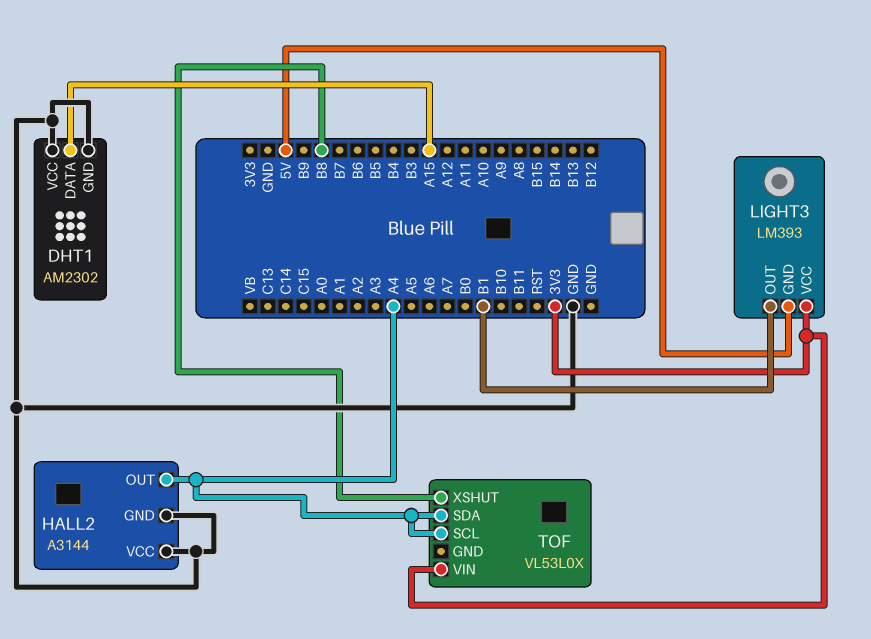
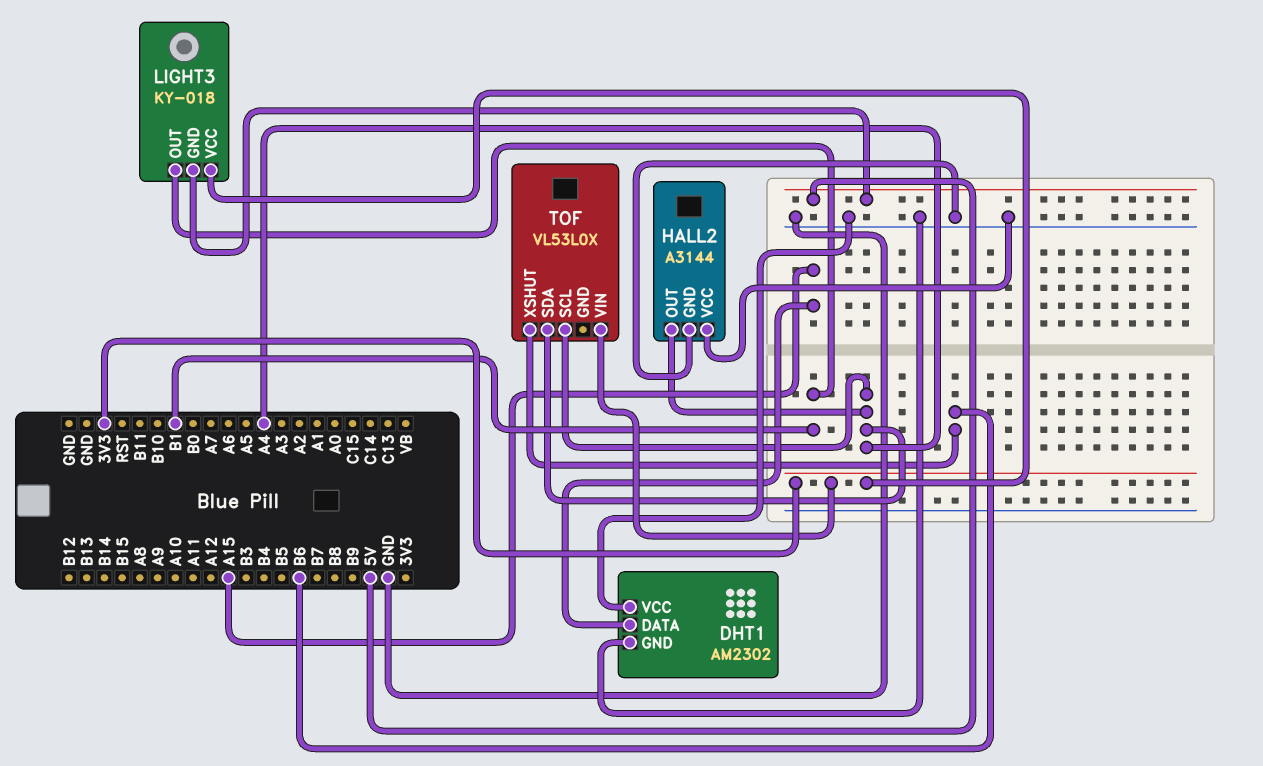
LIGHT3: LM393 -> KY-018
TOF pin XSHUT: B8 -> B6

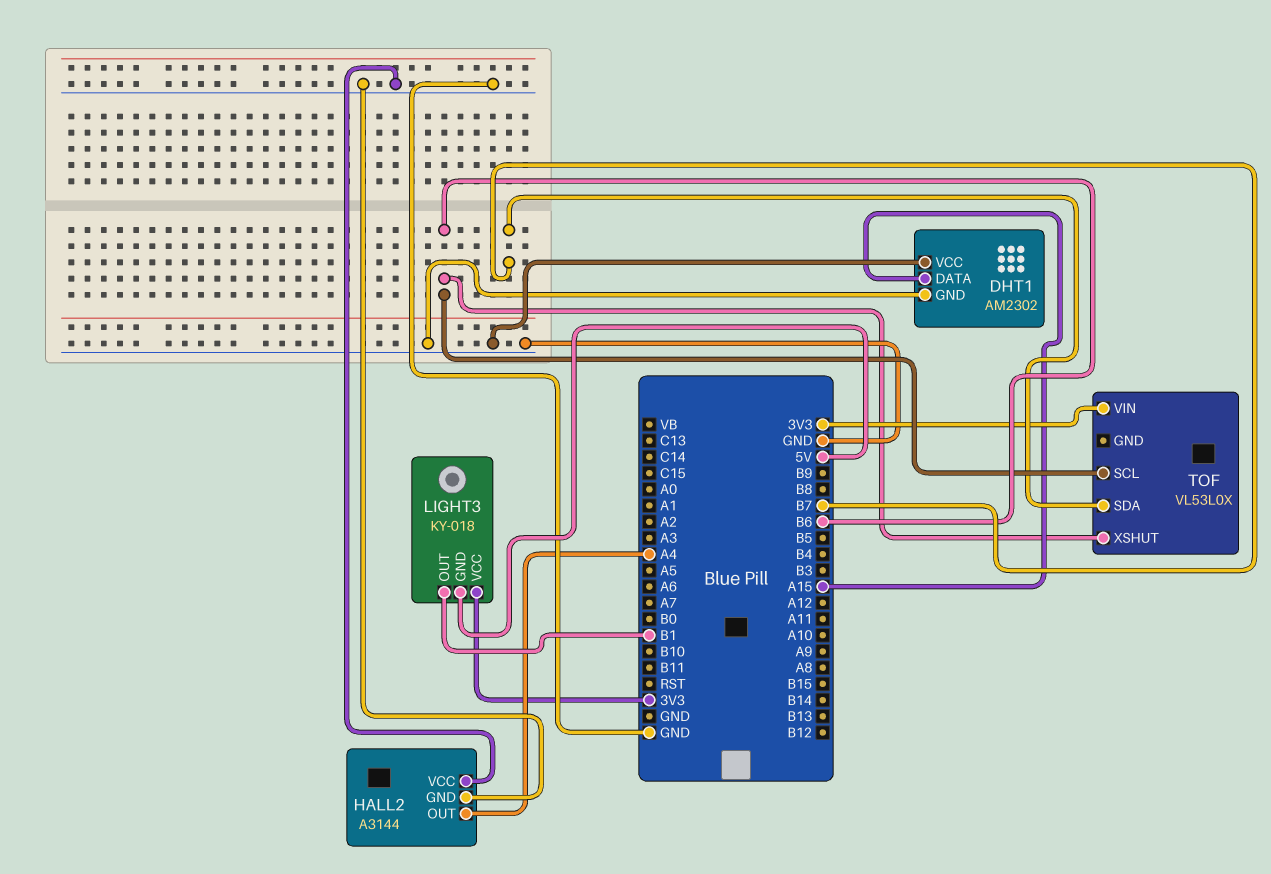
TOF pin SCL: A4 -> B6
TOF pin SDA: A4 -> B7

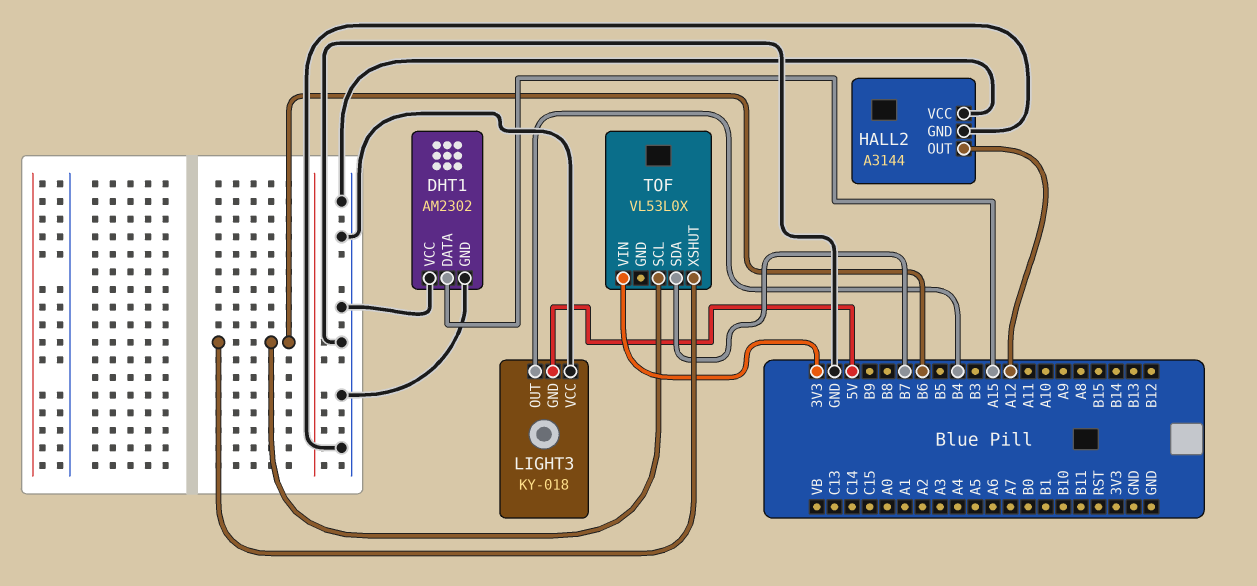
HALL2 pin OUT: A4 -> A12
LIGHT3 pin OUT: B1 -> B4
LIGHT3 pin VCC: 3V3 -> GND

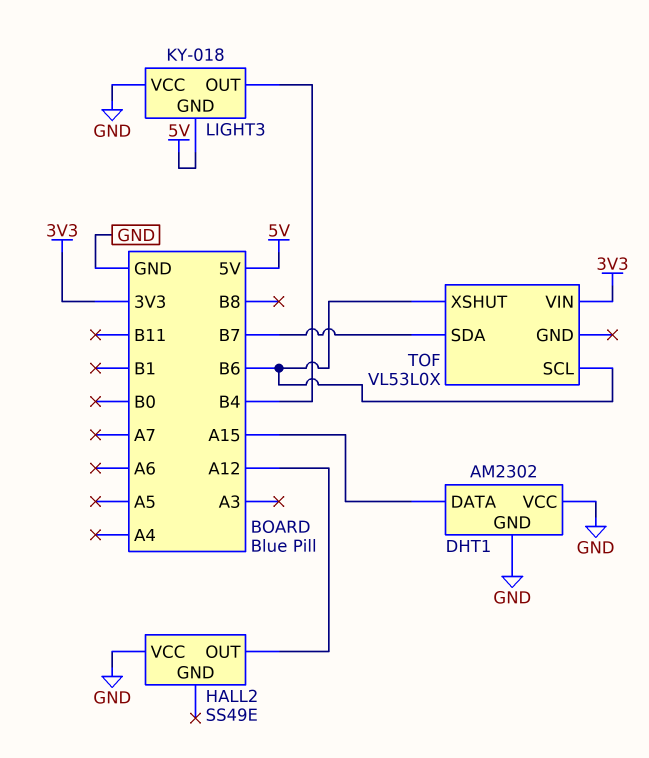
HALL2: A3144 -> SS49E
HALL2 pin GND: GND -> none

